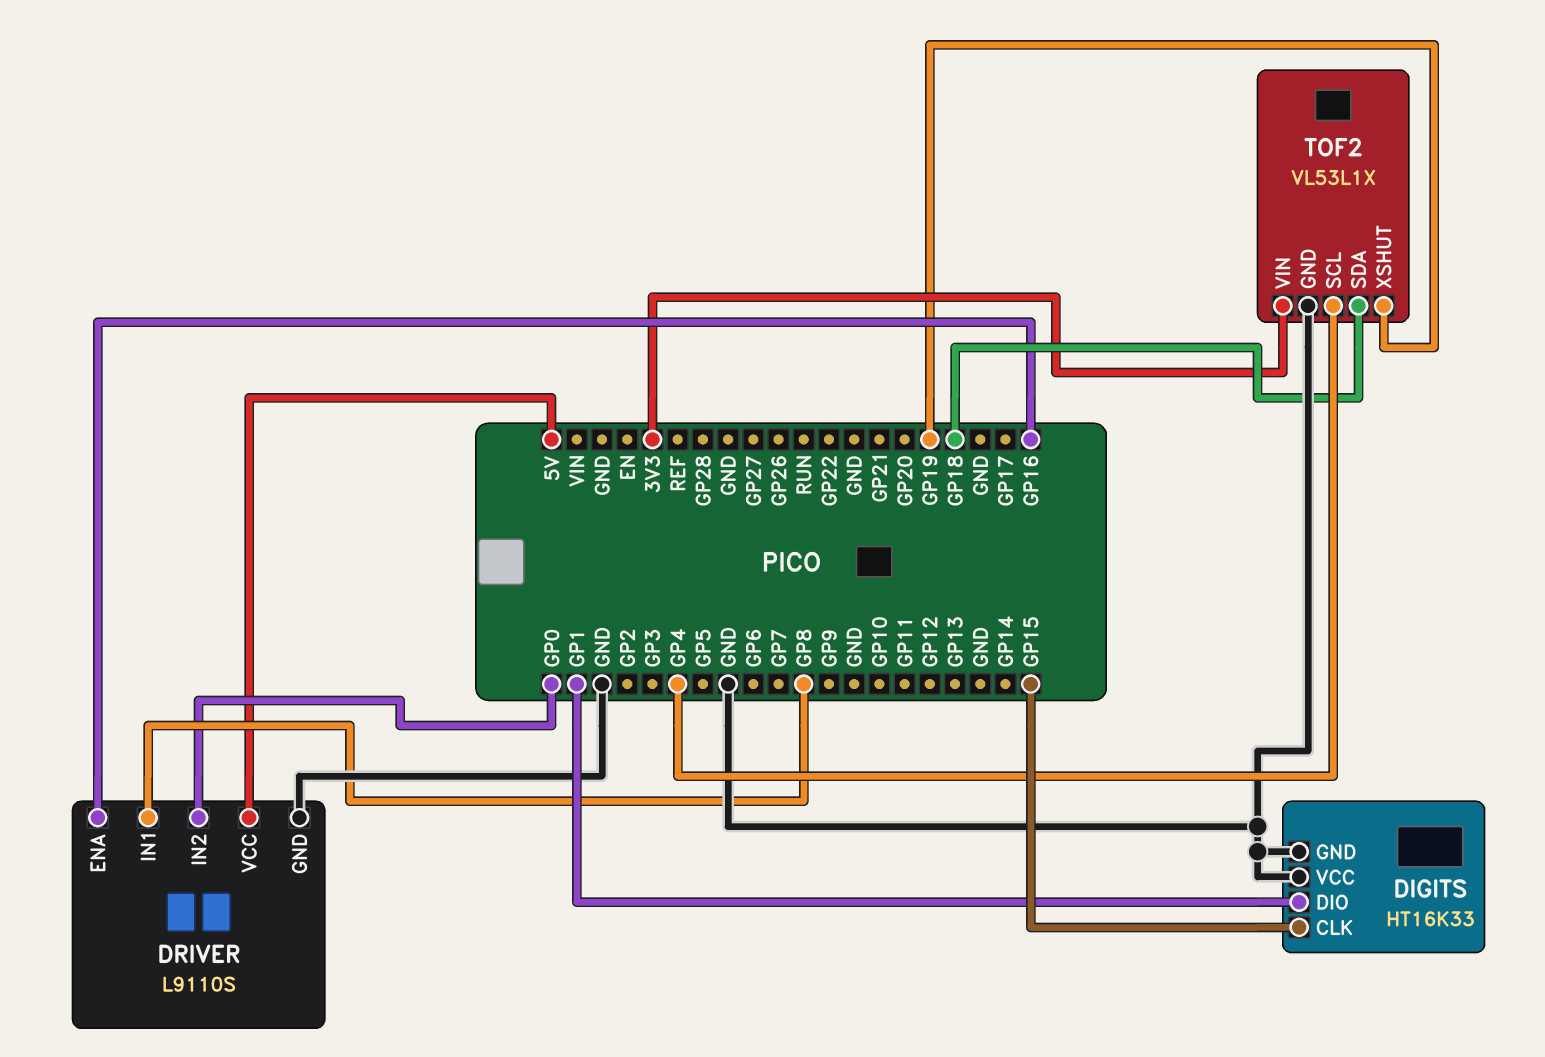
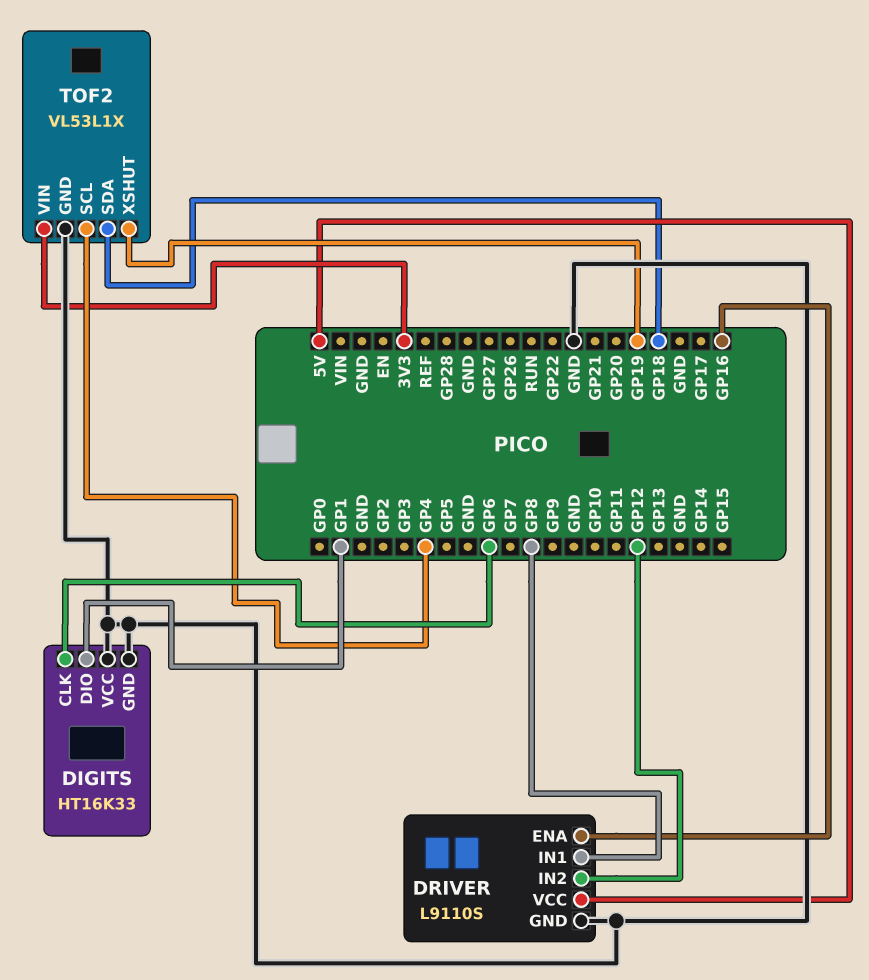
DIGITS pin CLK: GP15 -> GP6
DRIVER pin IN2: GP0 -> GP12

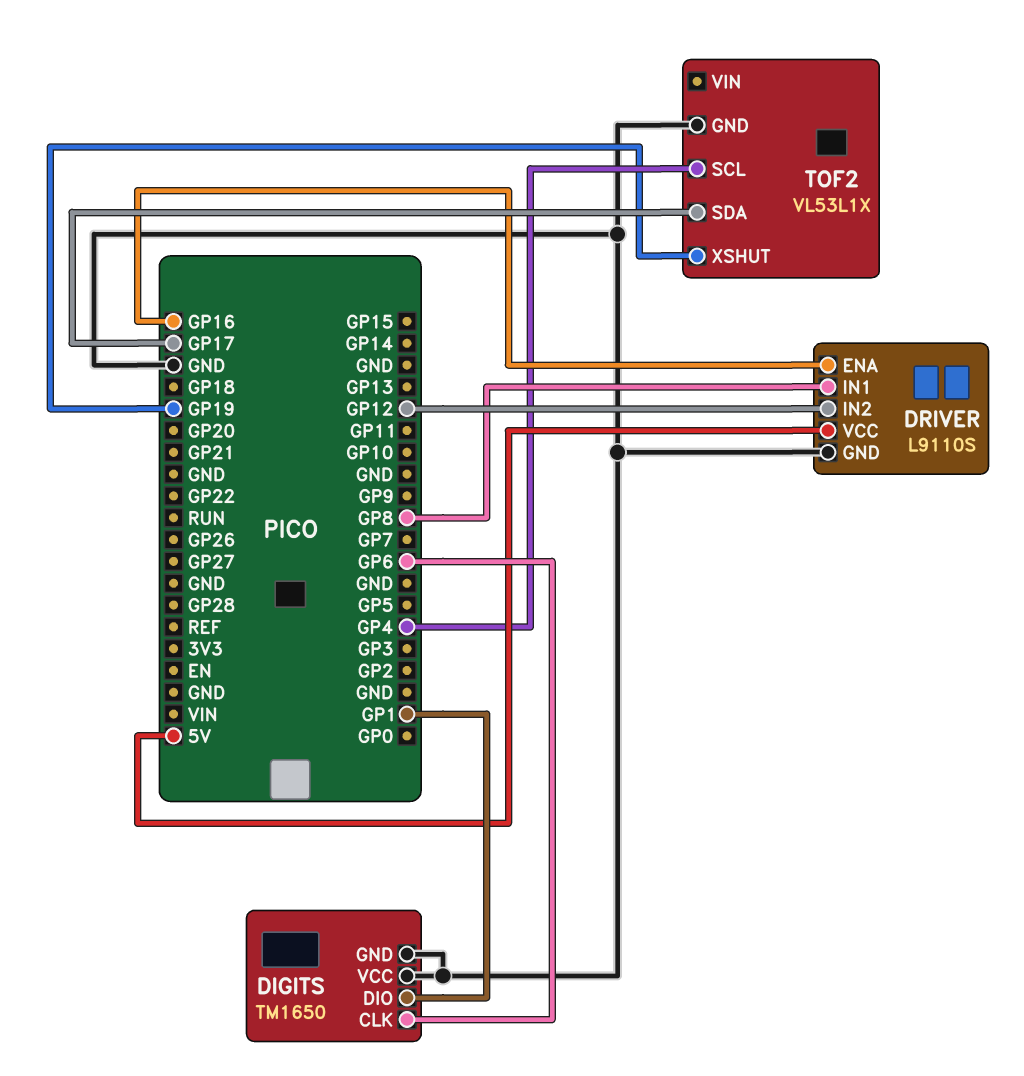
DIGITS: HT16K33 -> TM1650
TOF2 pin SDA: GP18 -> GP17
TOF2 pin VIN: 3V3 -> none

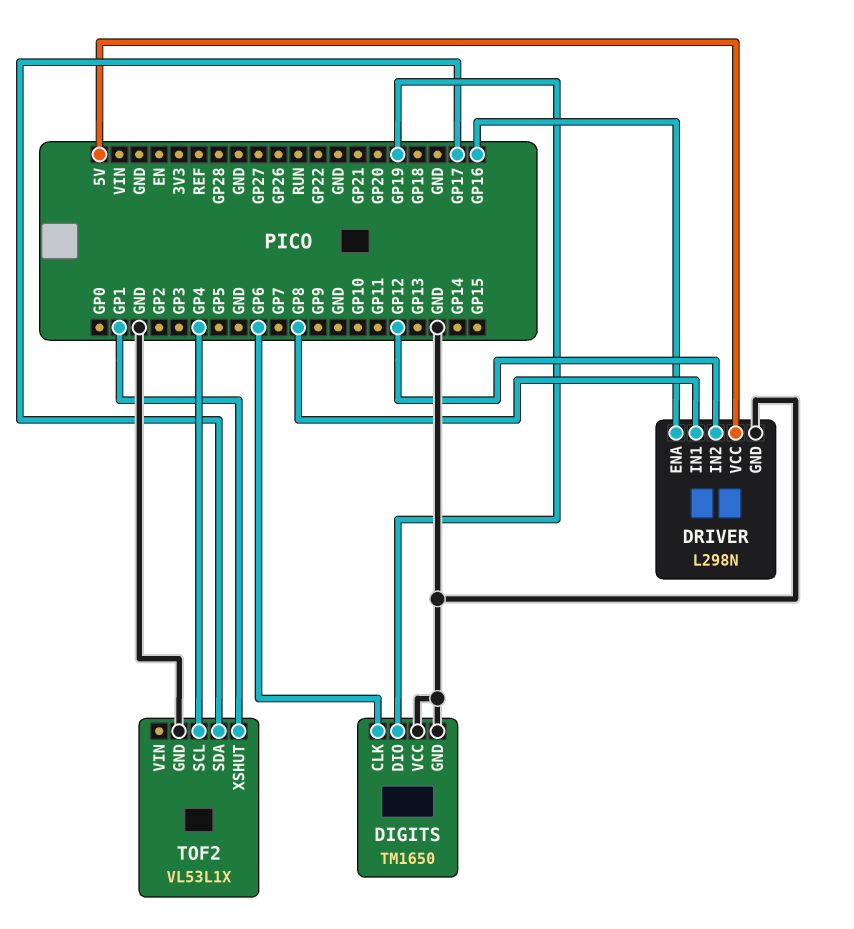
DIGITS pin DIO: GP1 -> GP19
DRIVER: L9110S -> L298N
TOF2 pin XSHUT: GP19 -> GP1

